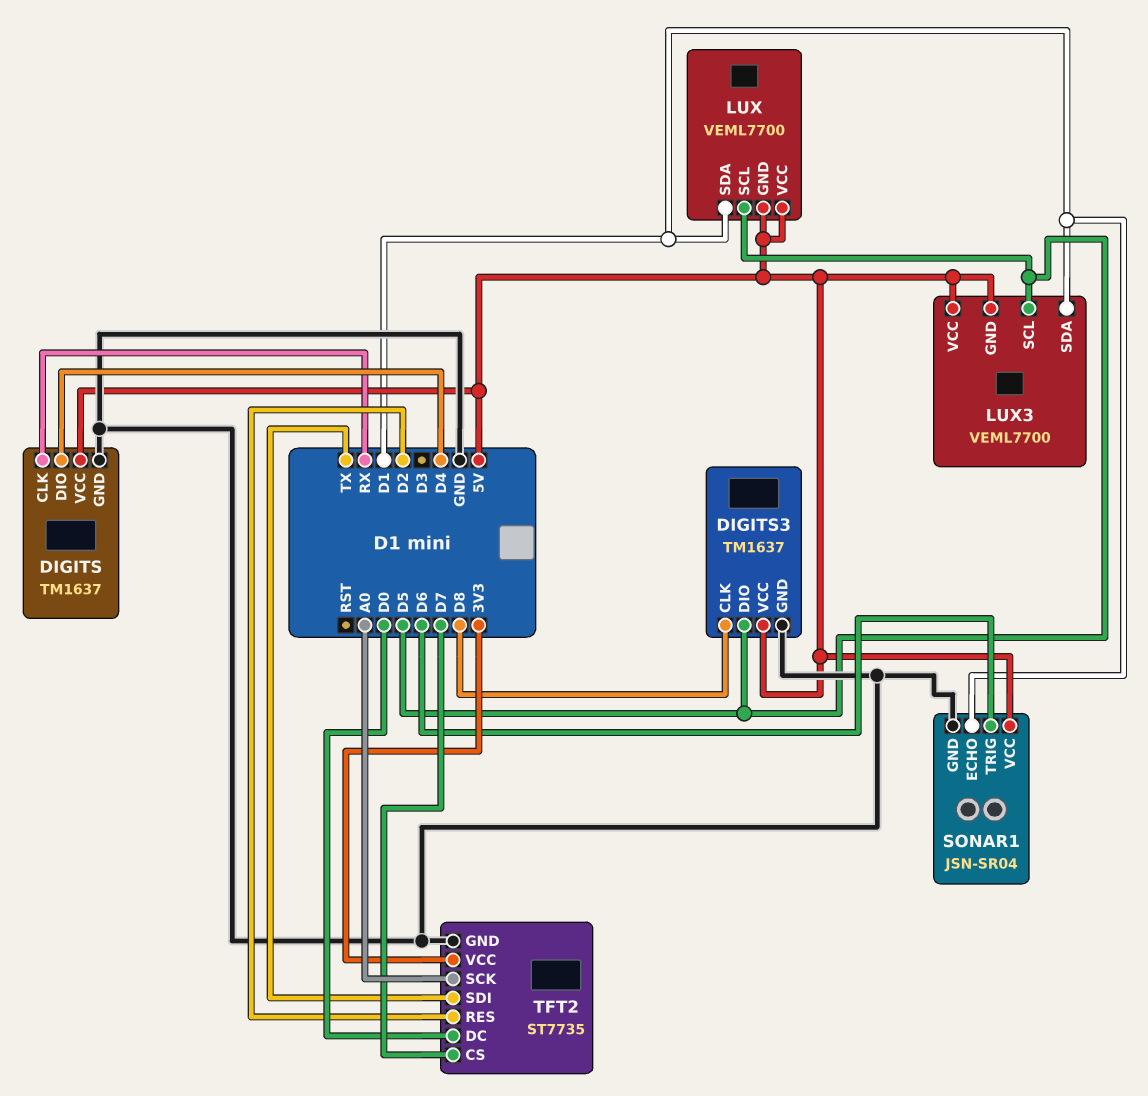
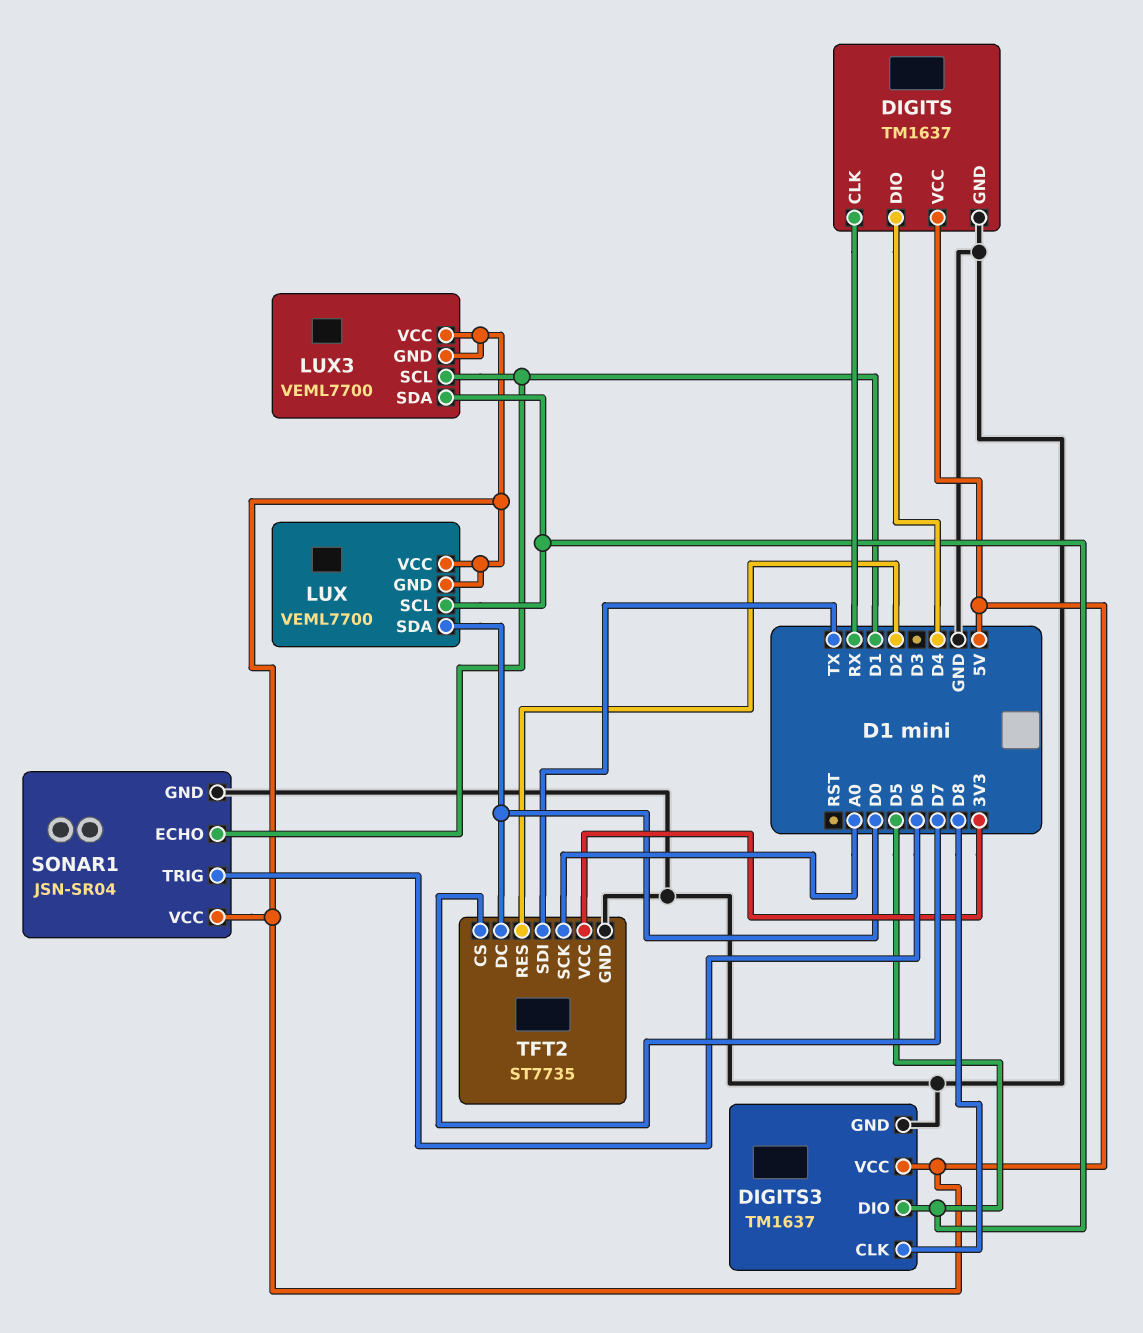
LUX pin SDA: D1 -> D0
LUX3 pin SCL: D5 -> D1
LUX3 pin SDA: D1 -> D5

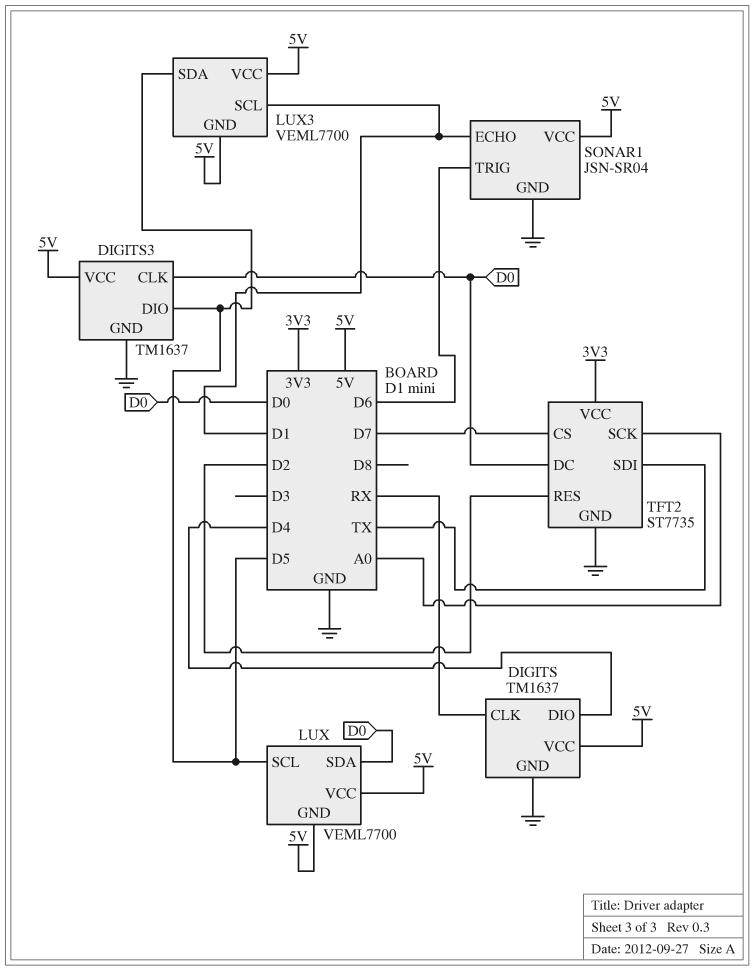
DIGITS3 pin CLK: D8 -> D0

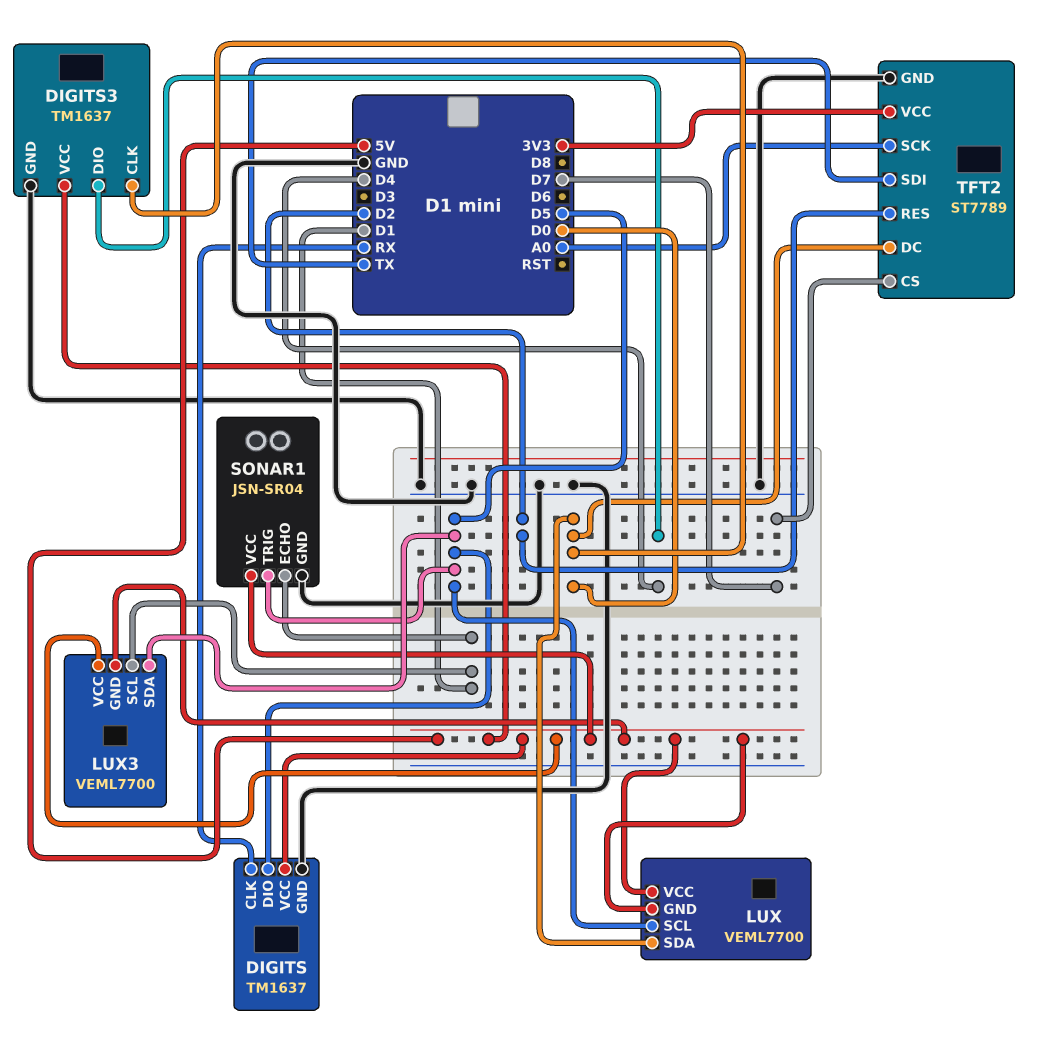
DIGITS pin DIO: D4 -> D5
DIGITS3 pin DIO: D5 -> D4
SONAR1 pin TRIG: D6 -> D5
TFT2: ST7735 -> ST7789

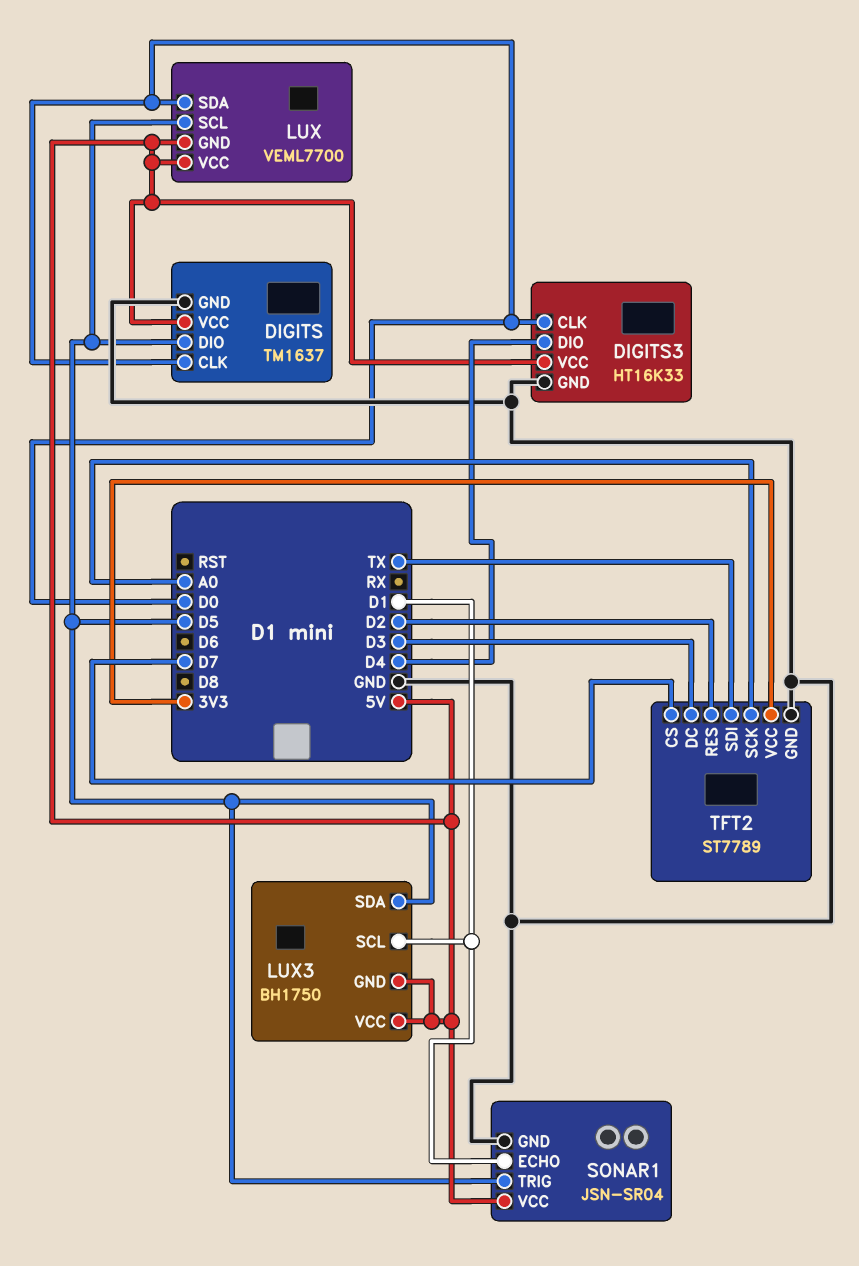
DIGITS pin CLK: RX -> D0
DIGITS3: TM1637 -> HT16K33
LUX3: VEML7700 -> BH1750
TFT2 pin DC: D0 -> D3

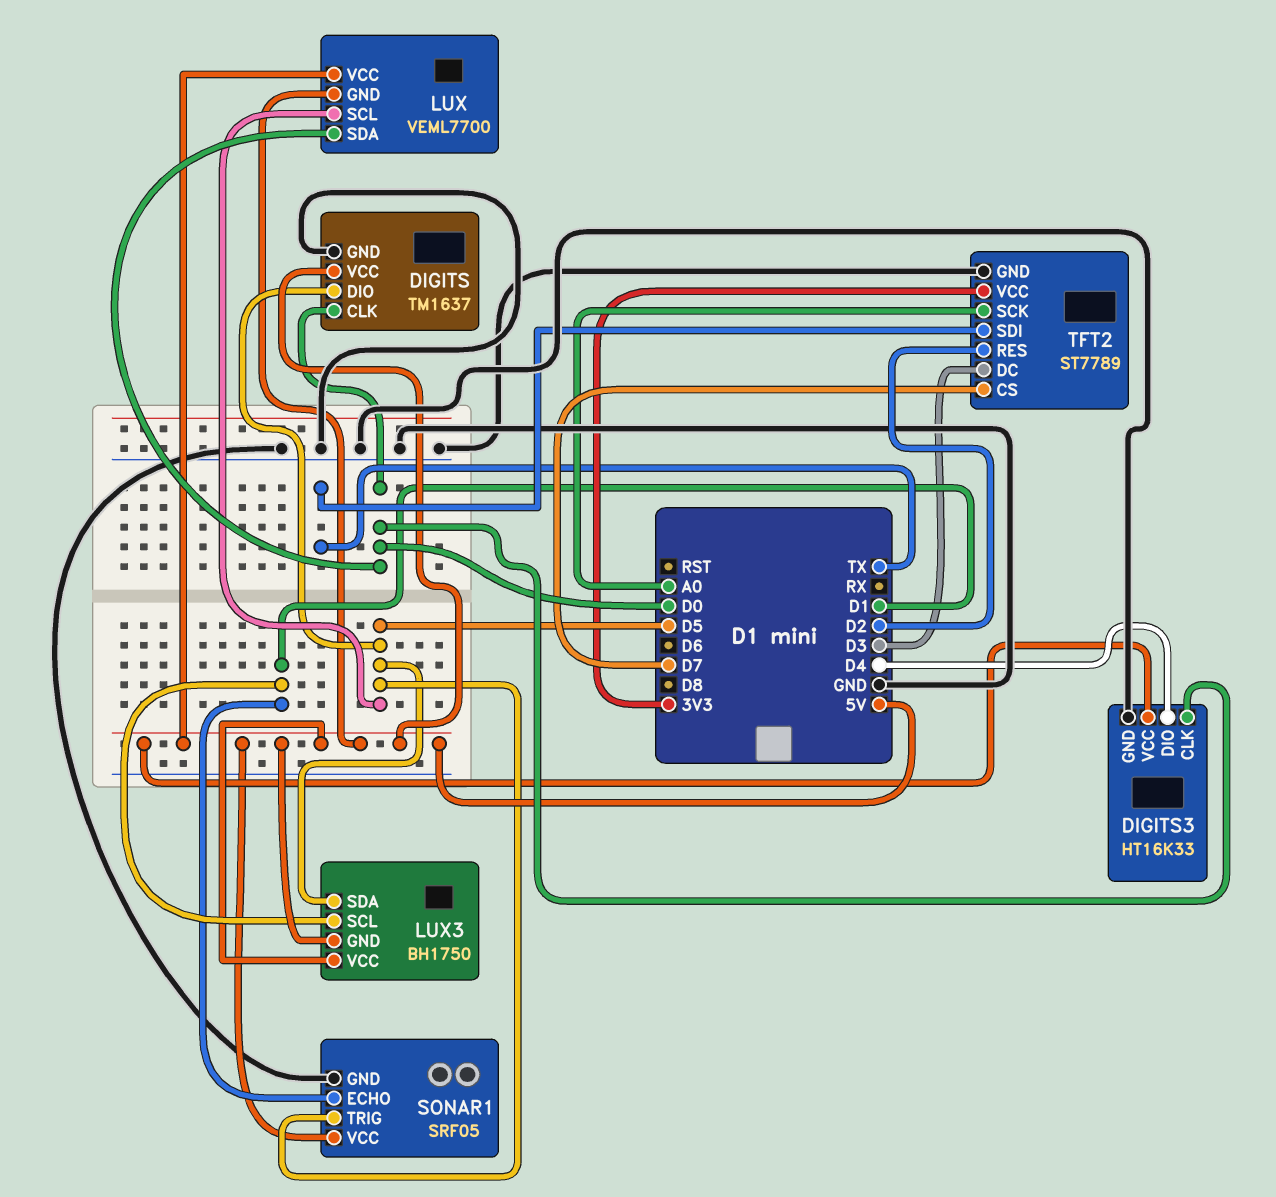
SONAR1: JSN-SR04 -> SRF05

